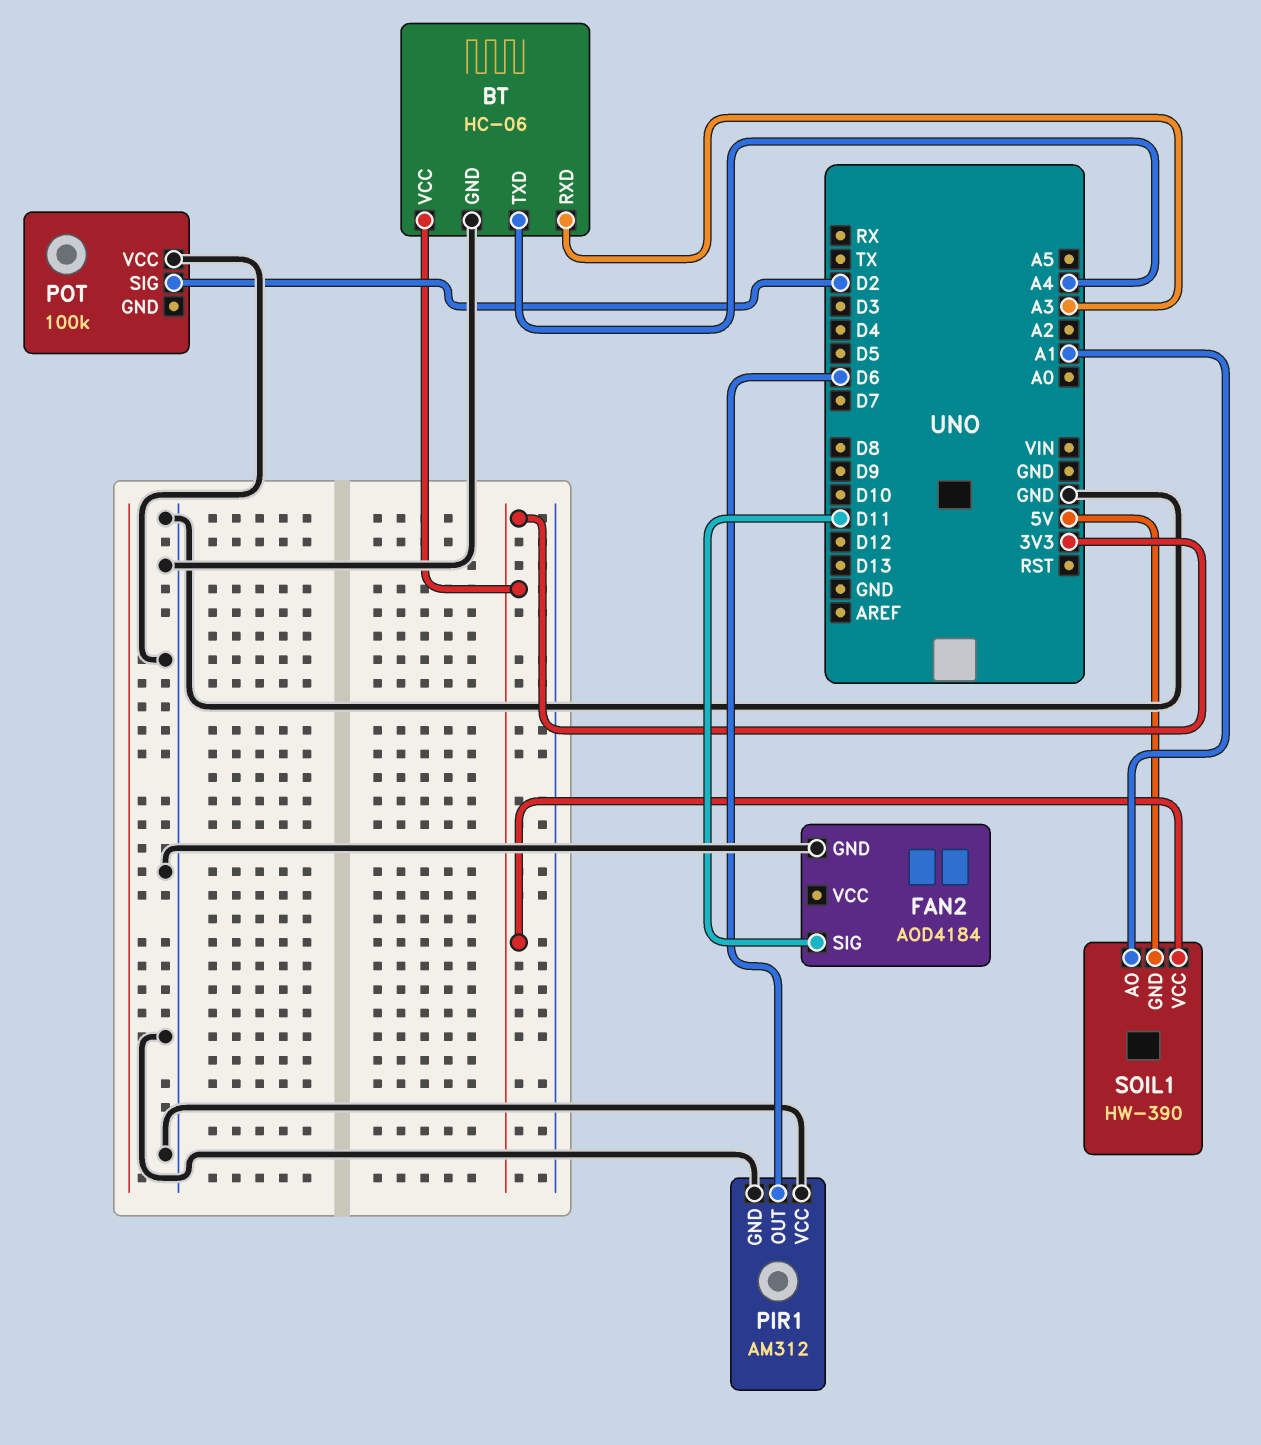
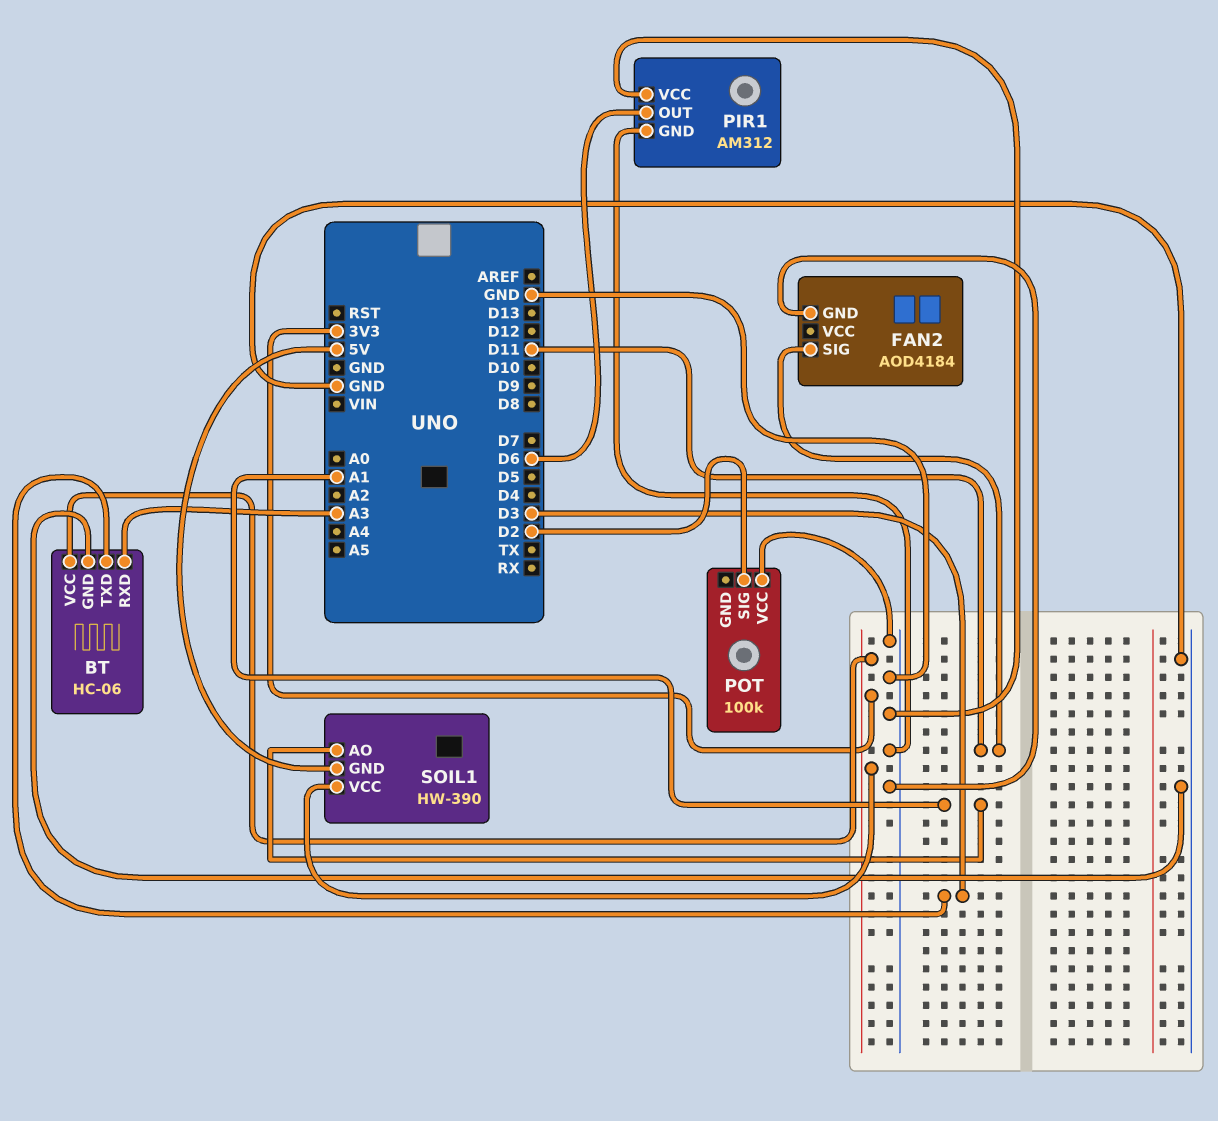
BT pin TXD: A4 -> D3

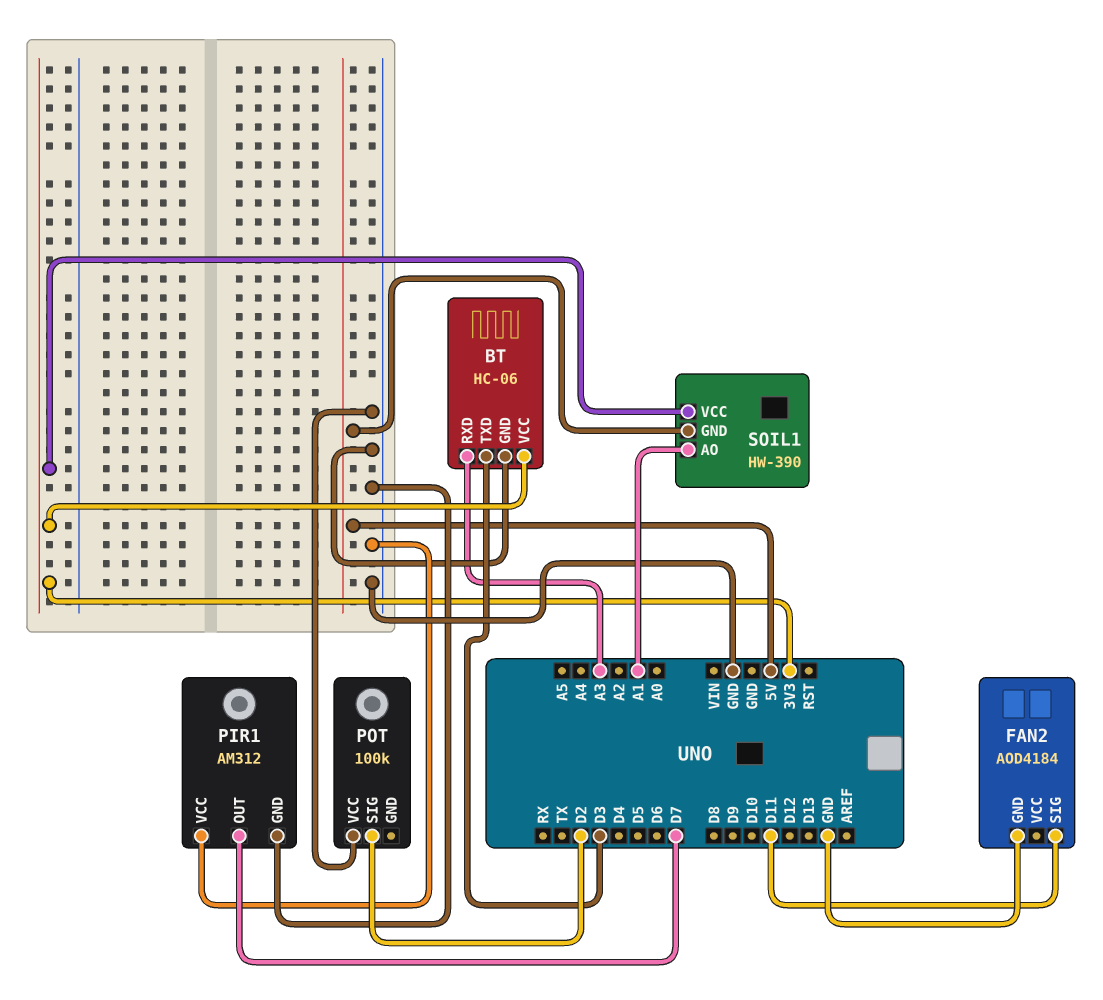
PIR1 pin OUT: D6 -> D7

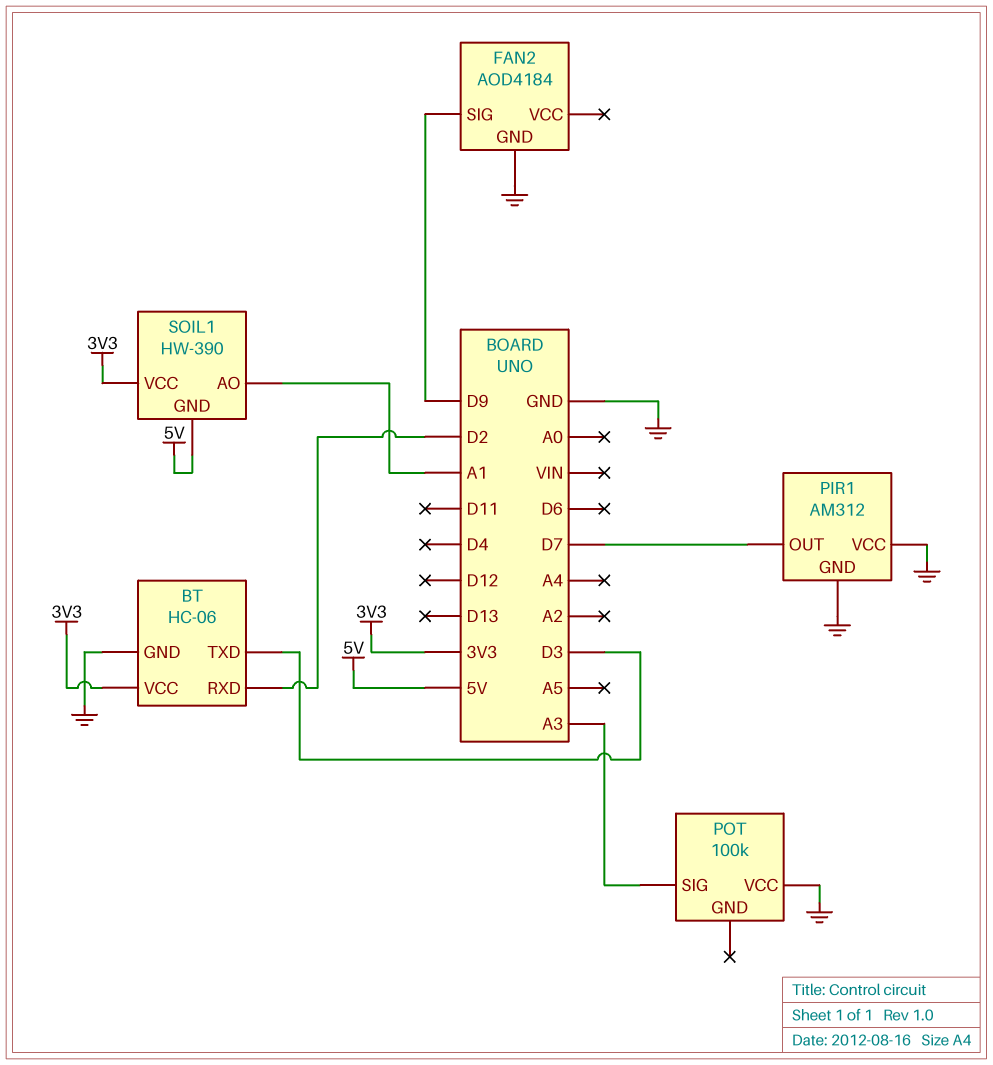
BT pin RXD: A3 -> D2
FAN2 pin SIG: D11 -> D9
POT pin SIG: D2 -> A3

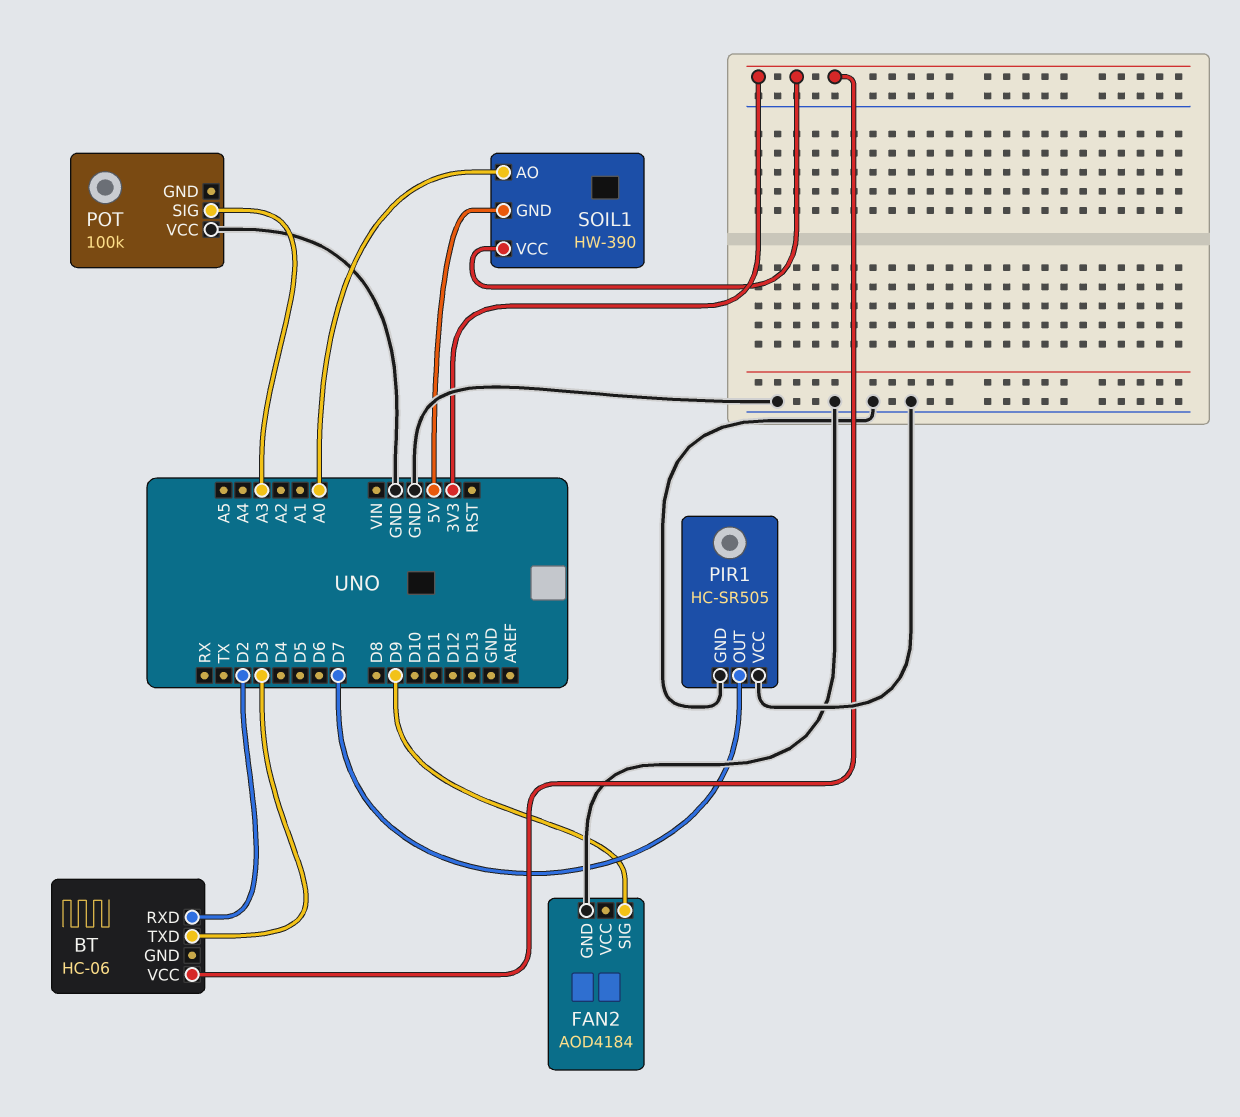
BT pin GND: GND -> none
PIR1: AM312 -> HC-SR505
SOIL1 pin AO: A1 -> A0

